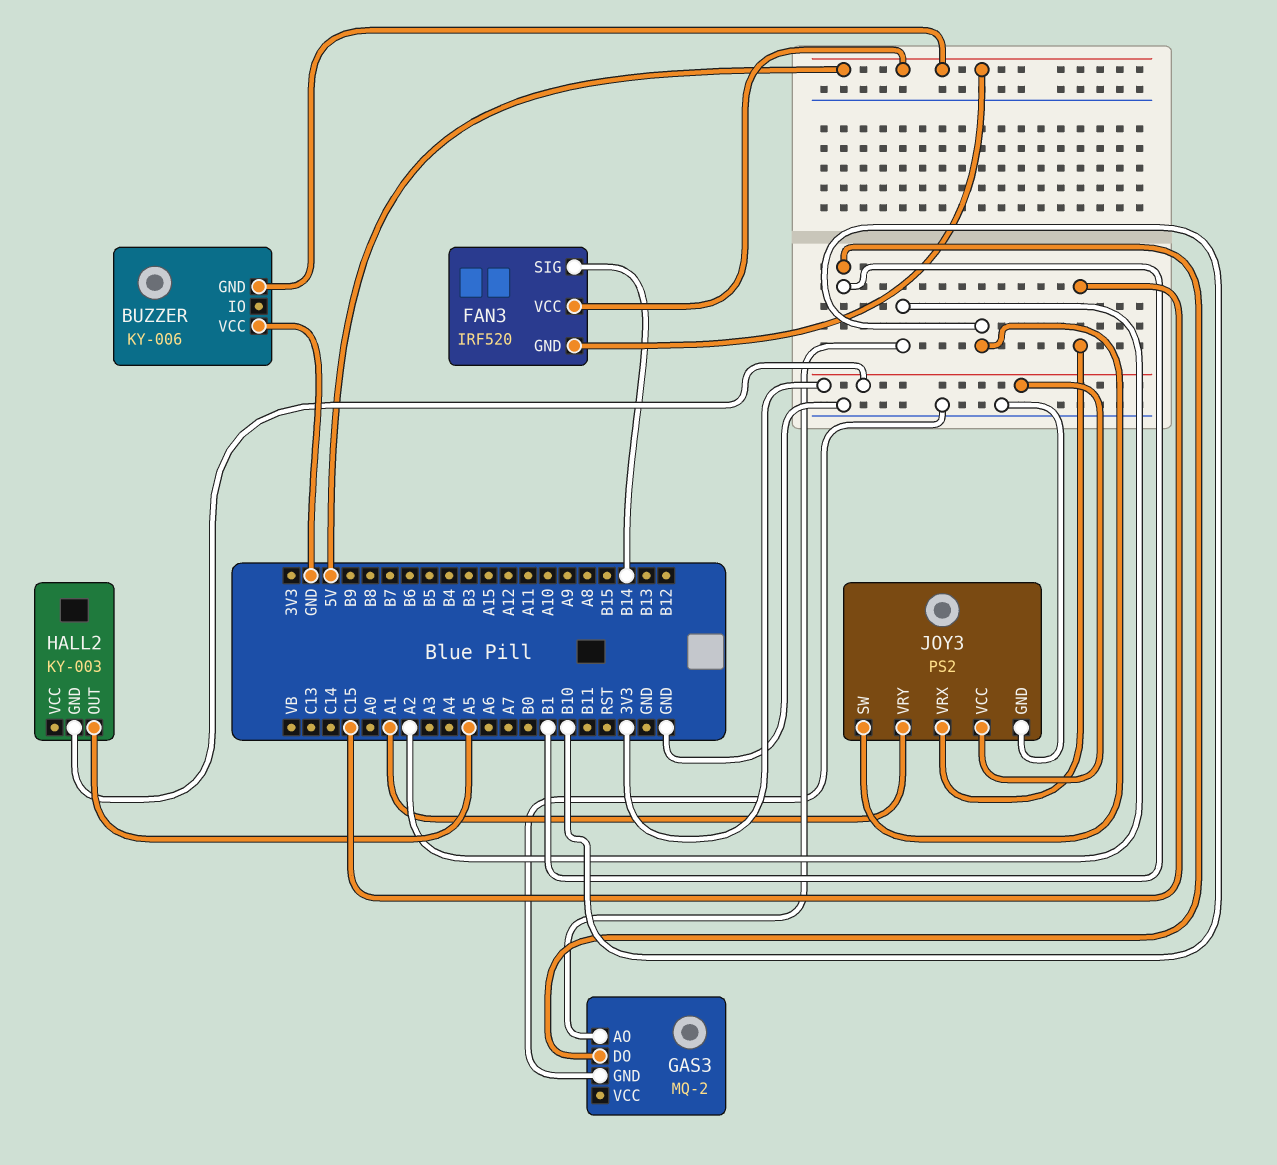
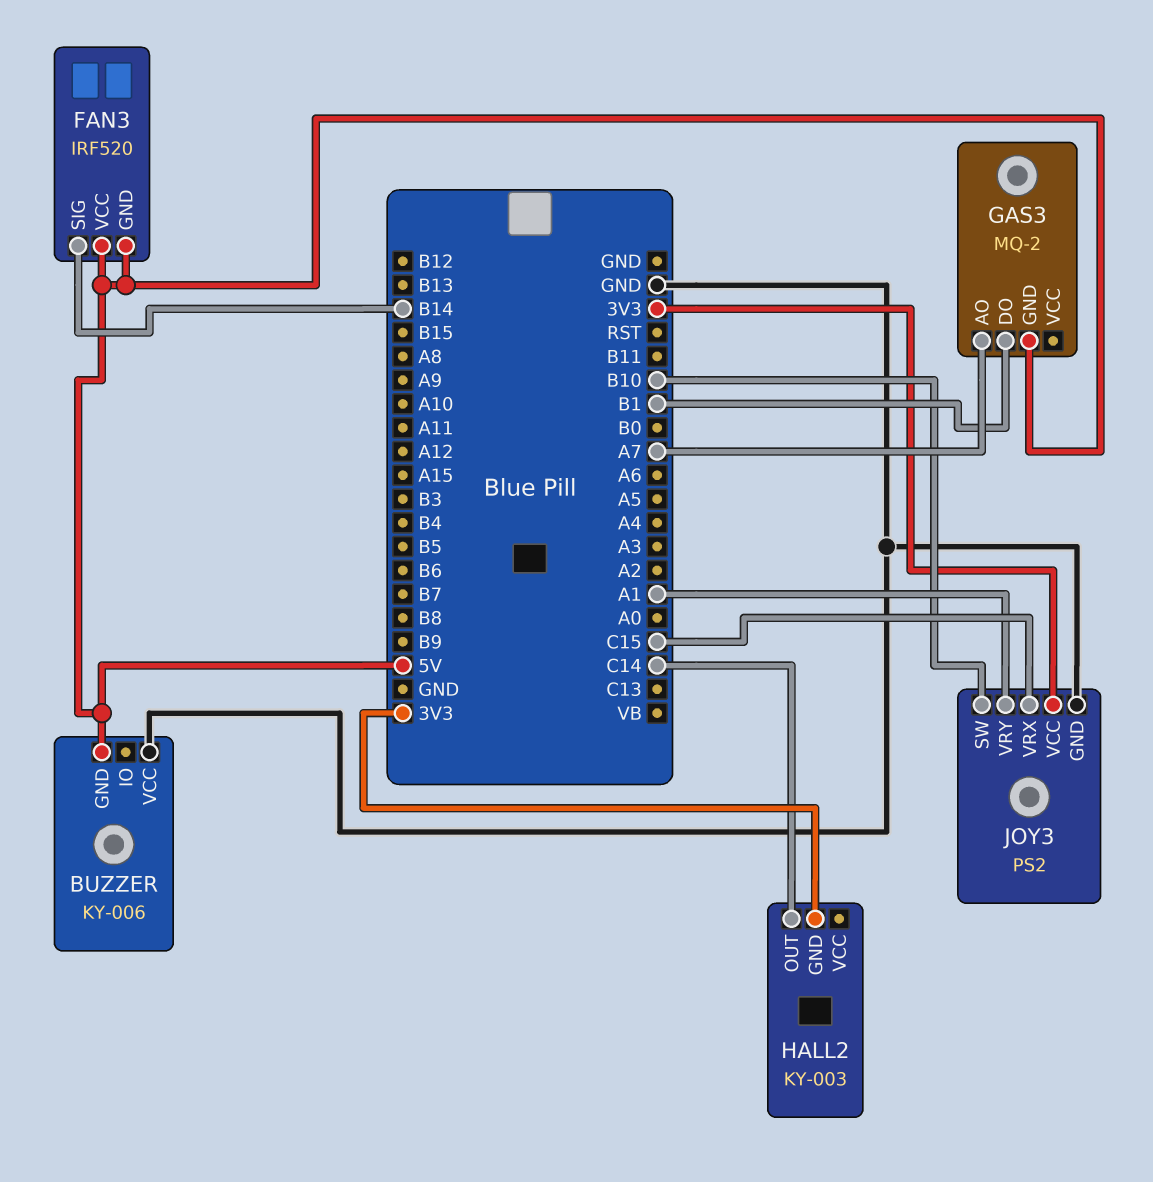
GAS3 pin AO: A2 -> A7
GAS3 pin GND: GND -> 5V
HALL2 pin OUT: A5 -> C14

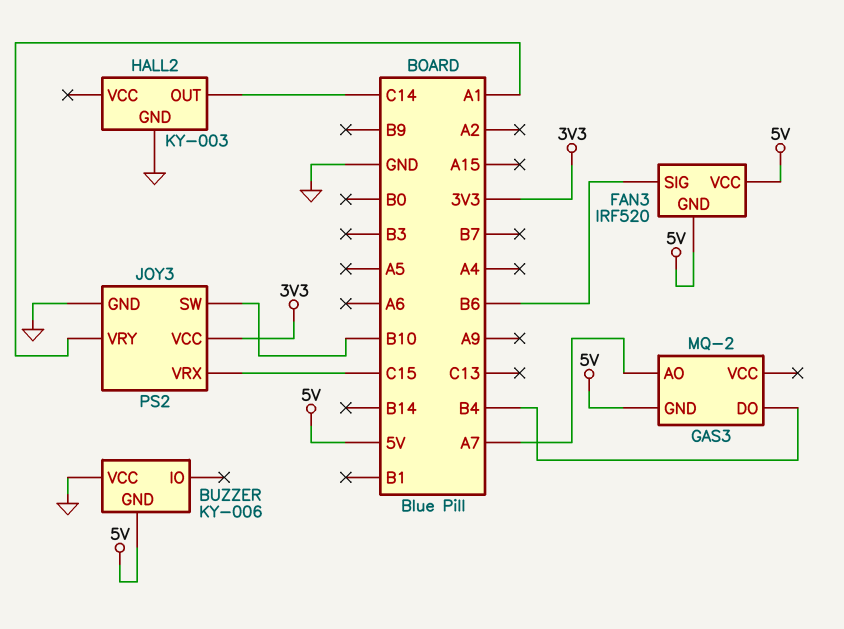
FAN3 pin SIG: B14 -> B6
GAS3 pin DO: B1 -> B4
HALL2 pin GND: 3V3 -> GND

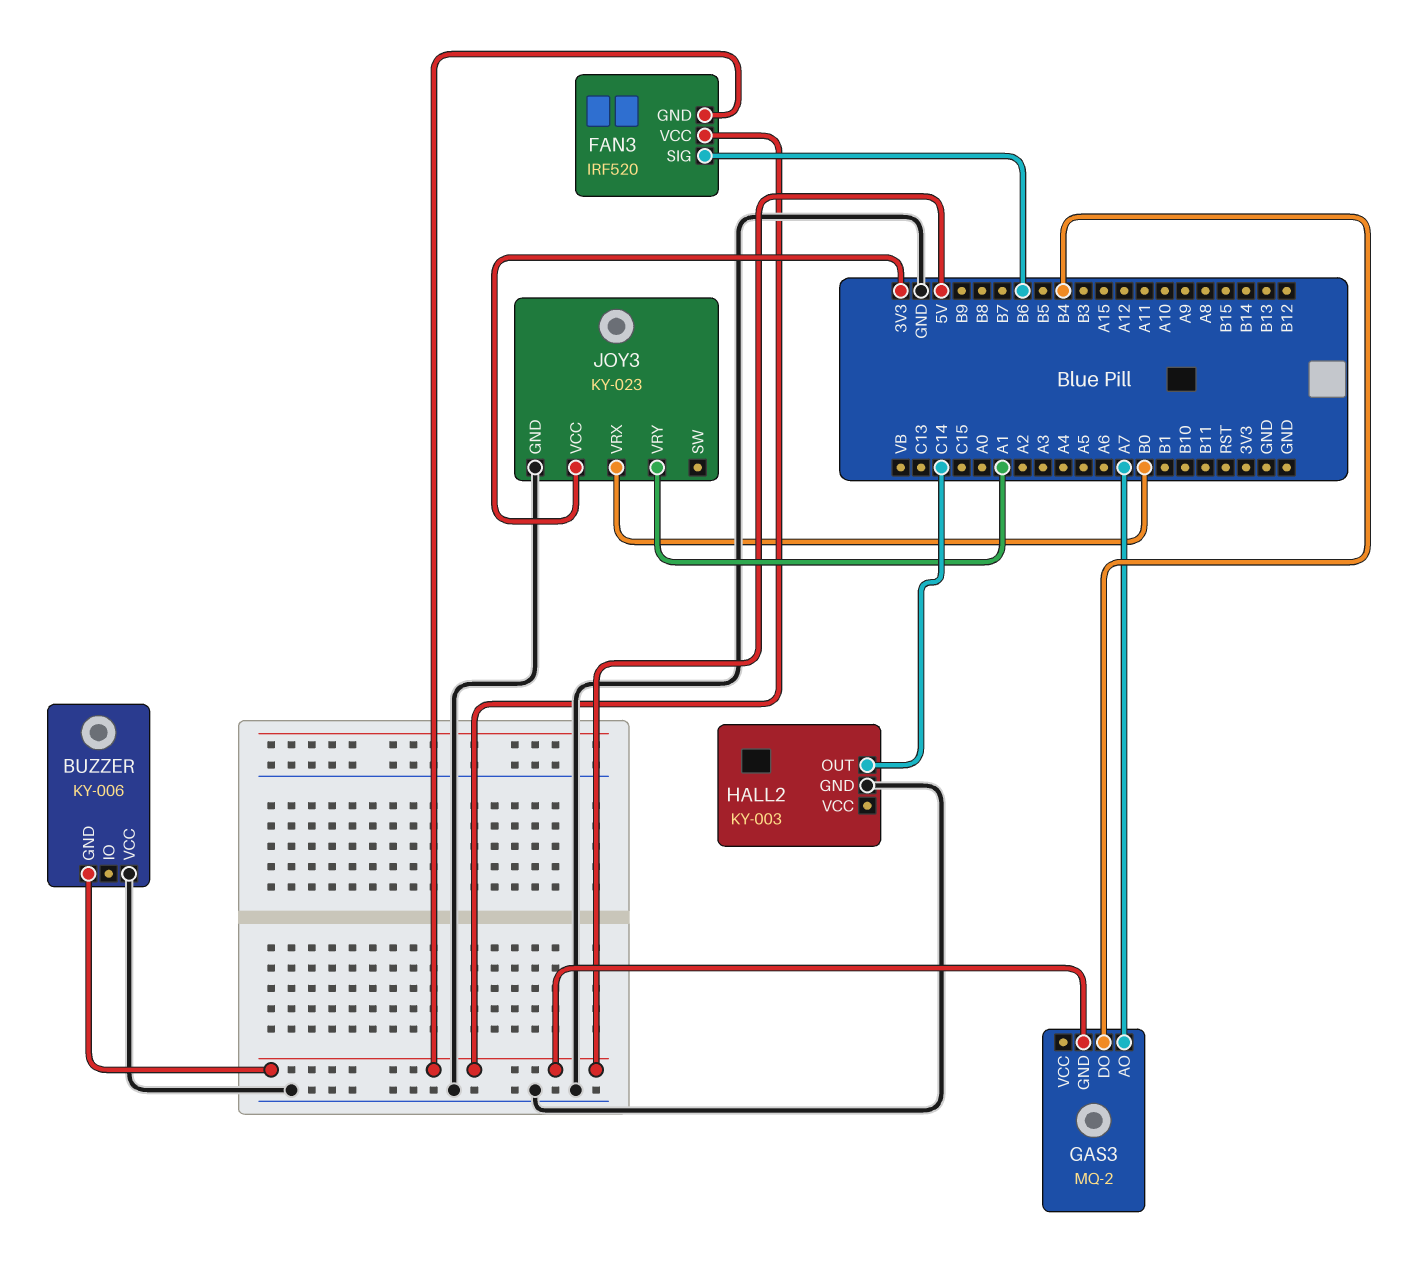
JOY3: PS2 -> KY-023
JOY3 pin SW: B10 -> none
JOY3 pin VRX: C15 -> B0

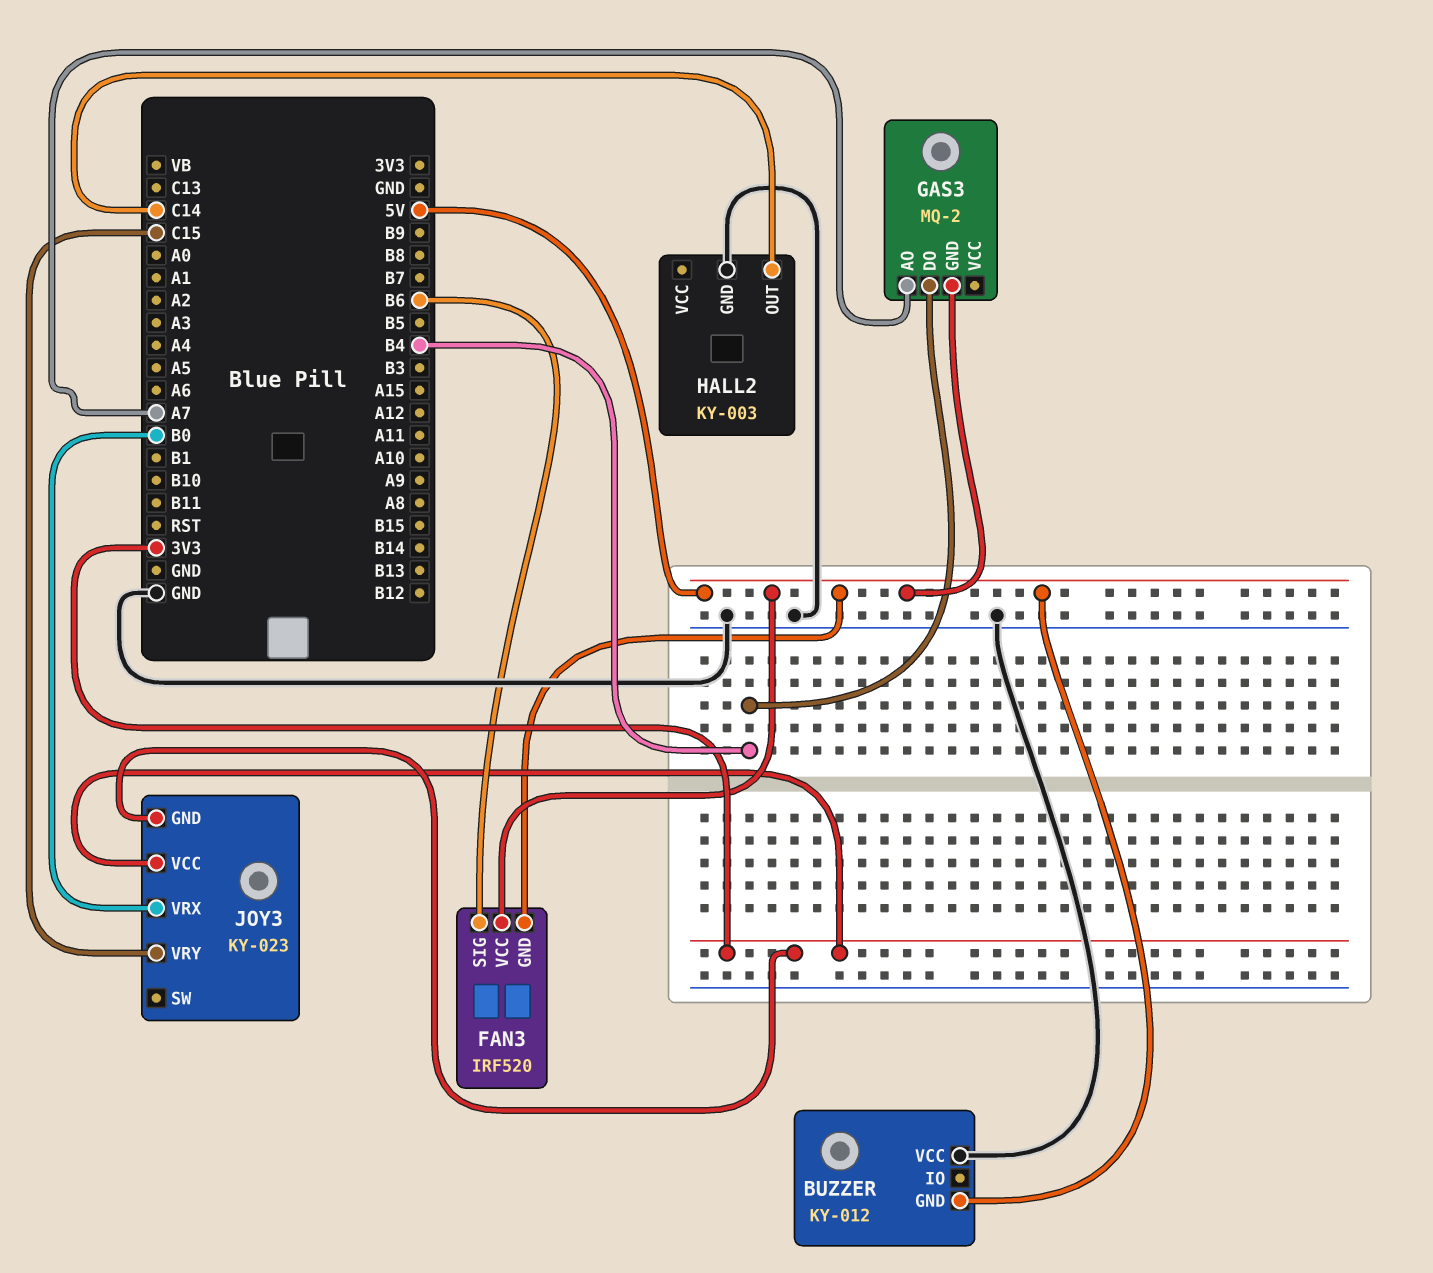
BUZZER: KY-006 -> KY-012
JOY3 pin GND: GND -> 3V3
JOY3 pin VRY: A1 -> C15

